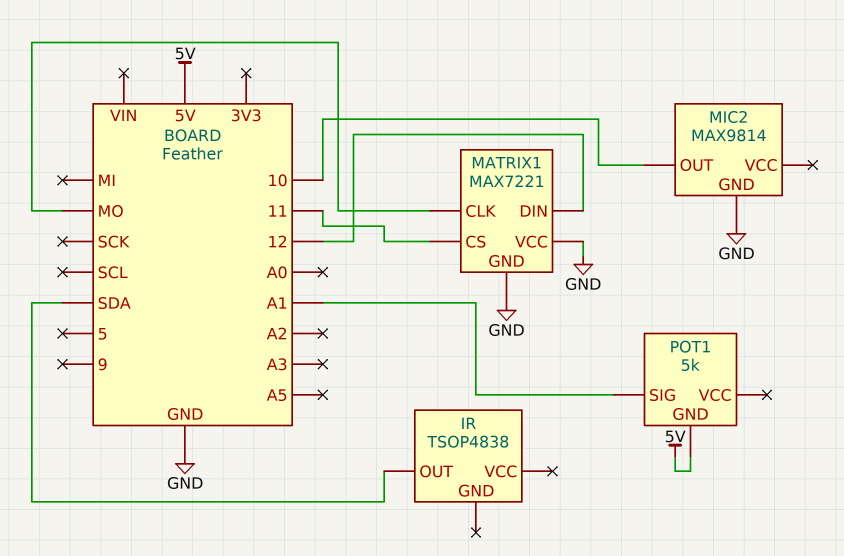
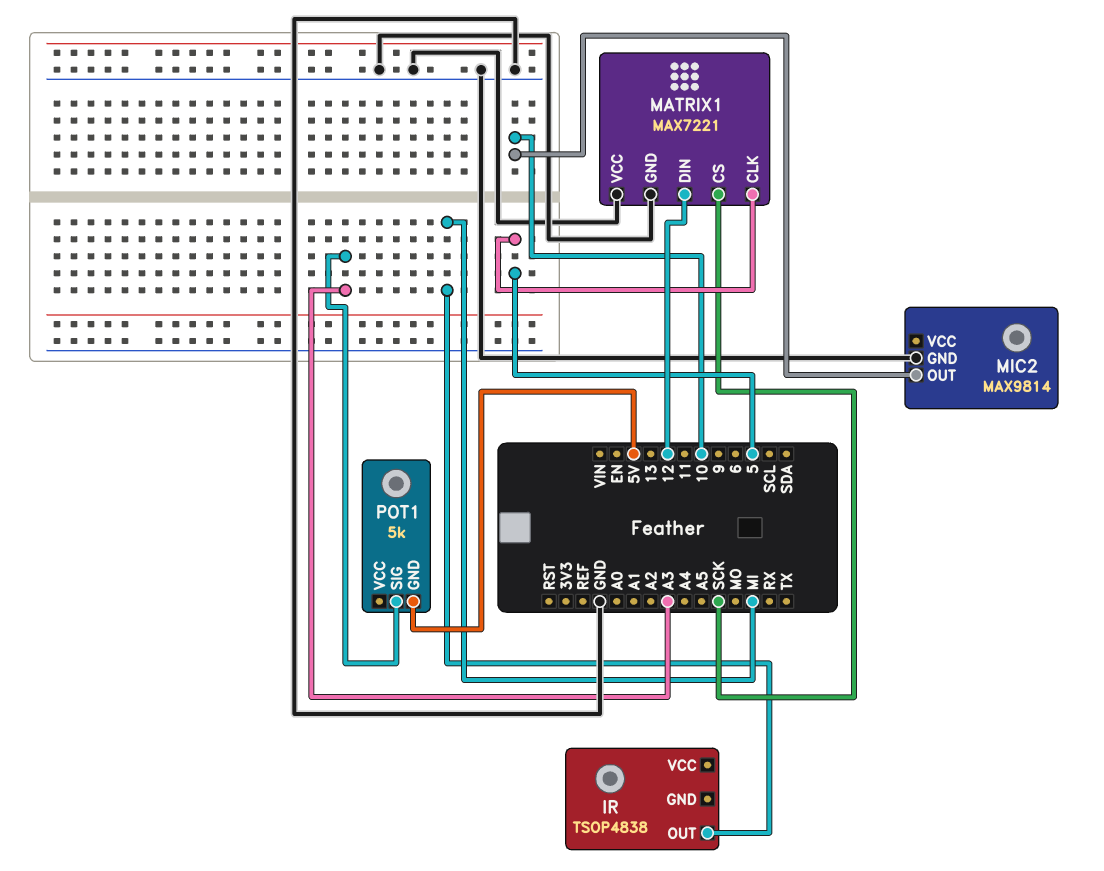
IR pin OUT: SDA -> MI
MATRIX1 pin CLK: MO -> 5
MATRIX1 pin CS: 11 -> SCK
POT1 pin SIG: A1 -> A3

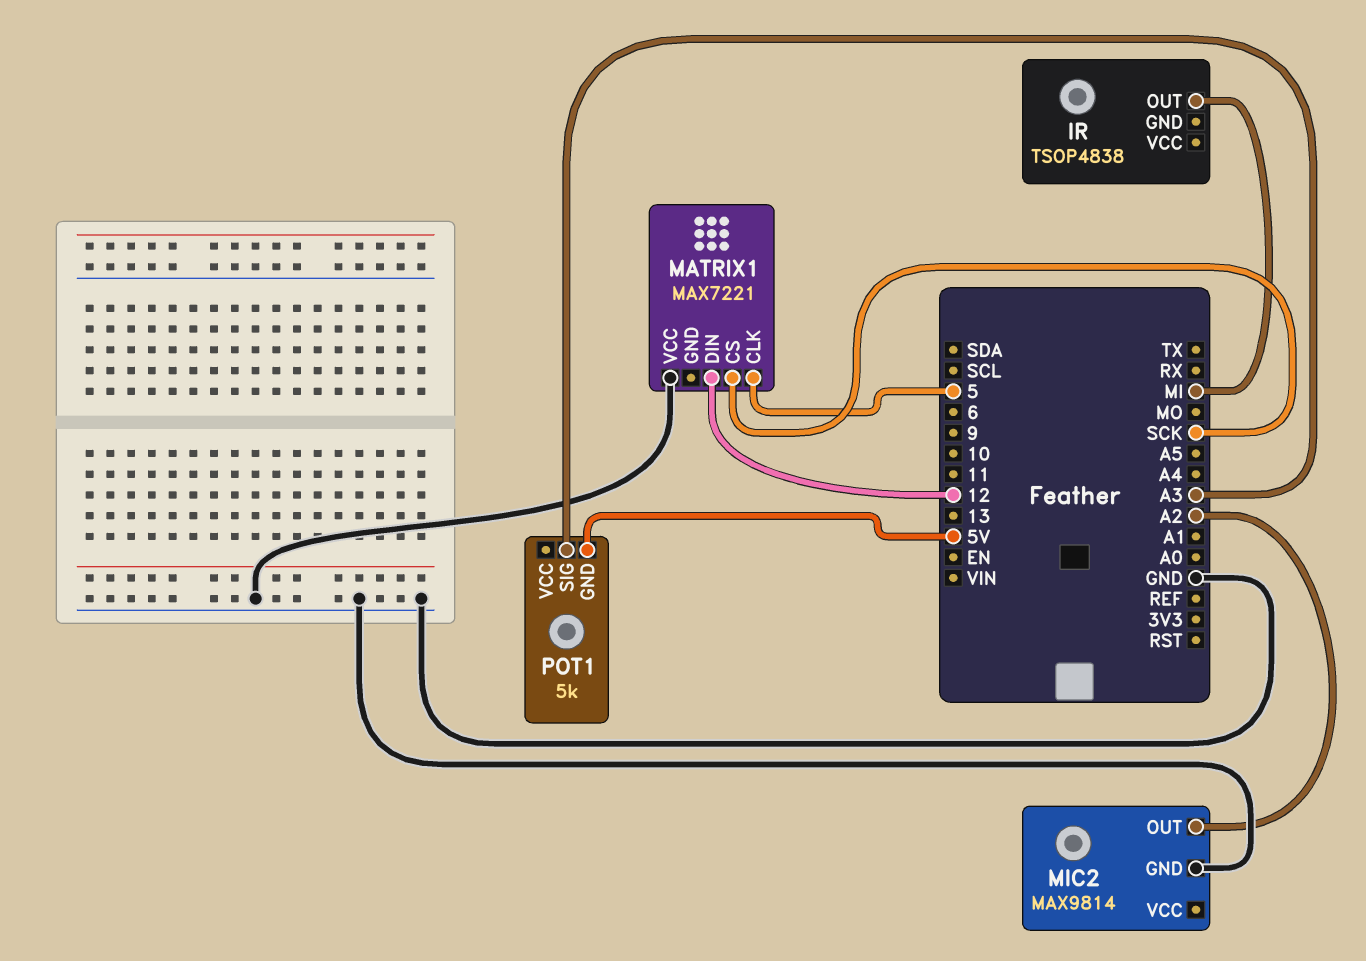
MATRIX1 pin GND: GND -> none
MIC2 pin OUT: 10 -> A2

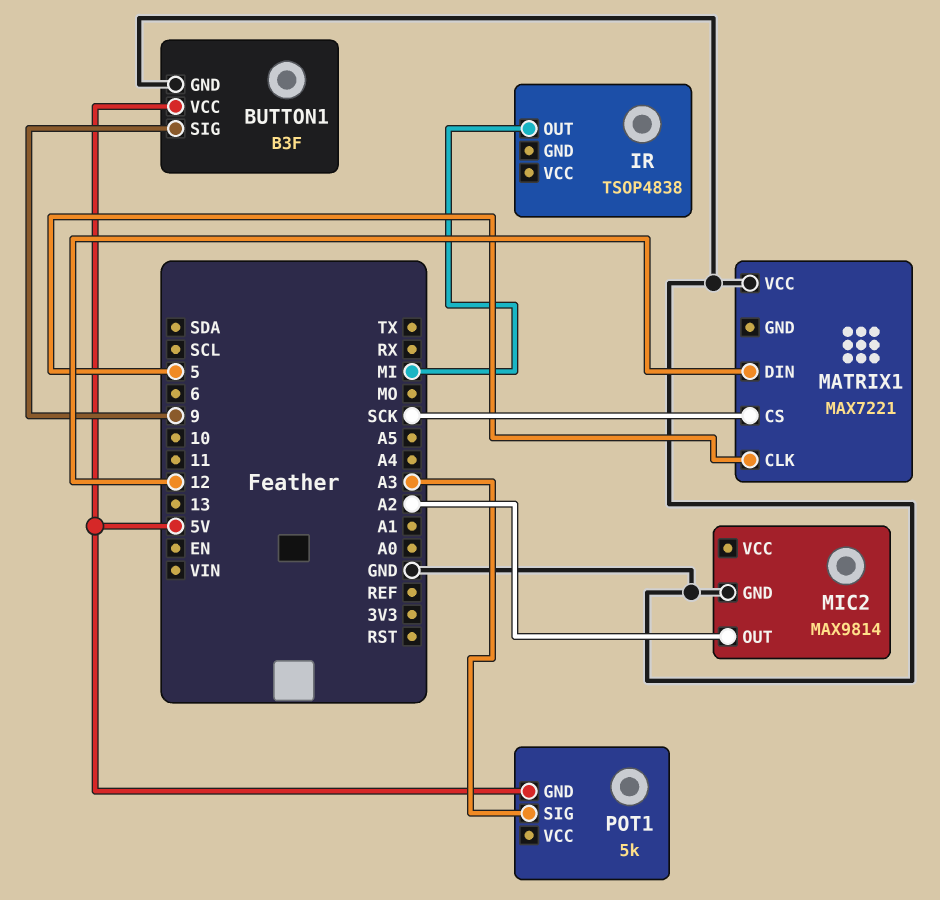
BUTTON1: none -> B3F
BUTTON1 pin GND: none -> GND
BUTTON1 pin SIG: none -> 9
BUTTON1 pin VCC: none -> 5V

